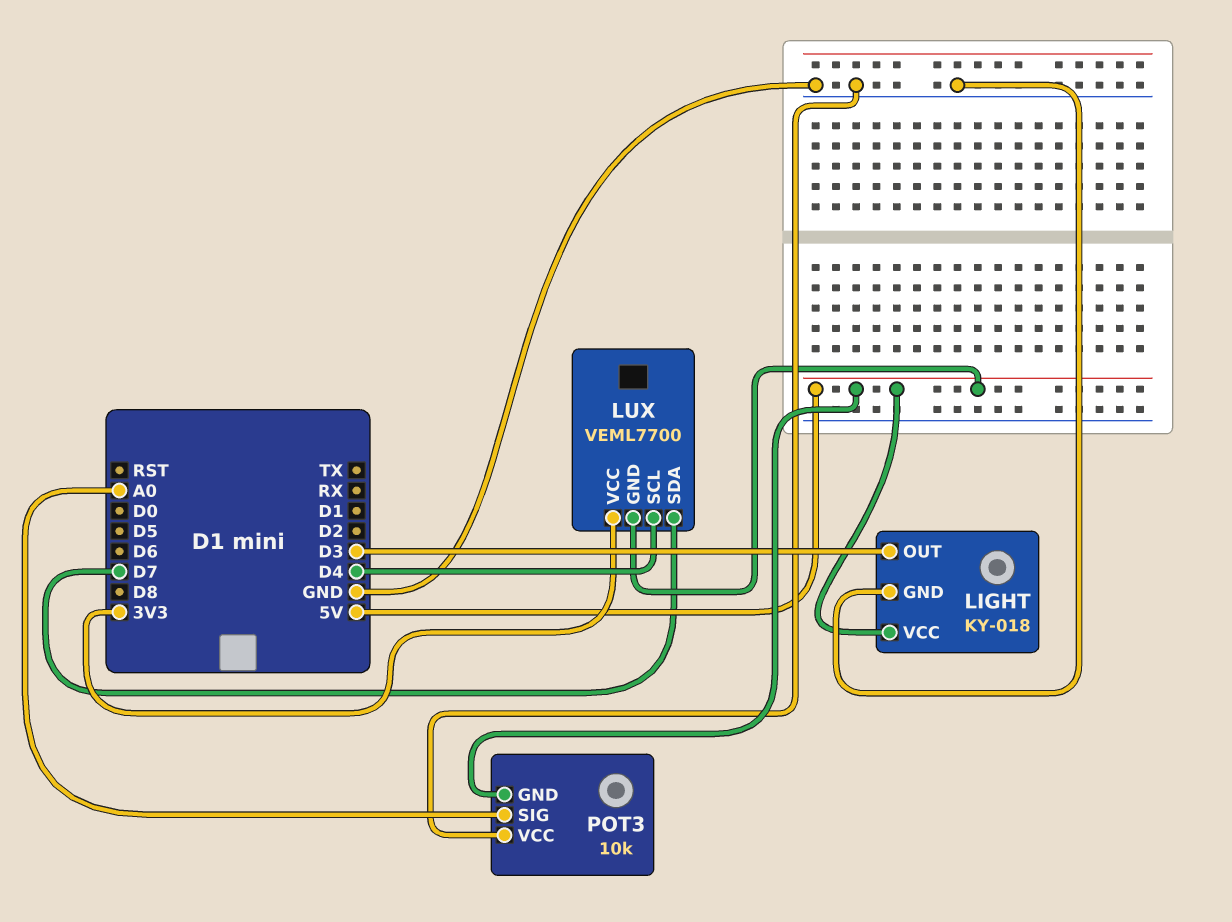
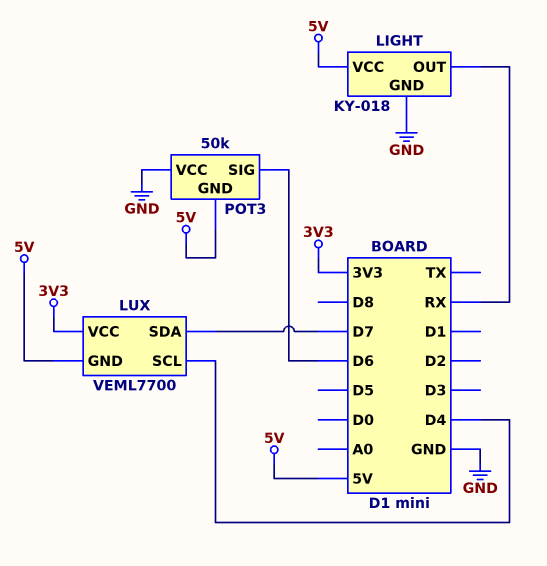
LIGHT pin OUT: D3 -> RX
POT3: 10k -> 50k
POT3 pin SIG: A0 -> D6

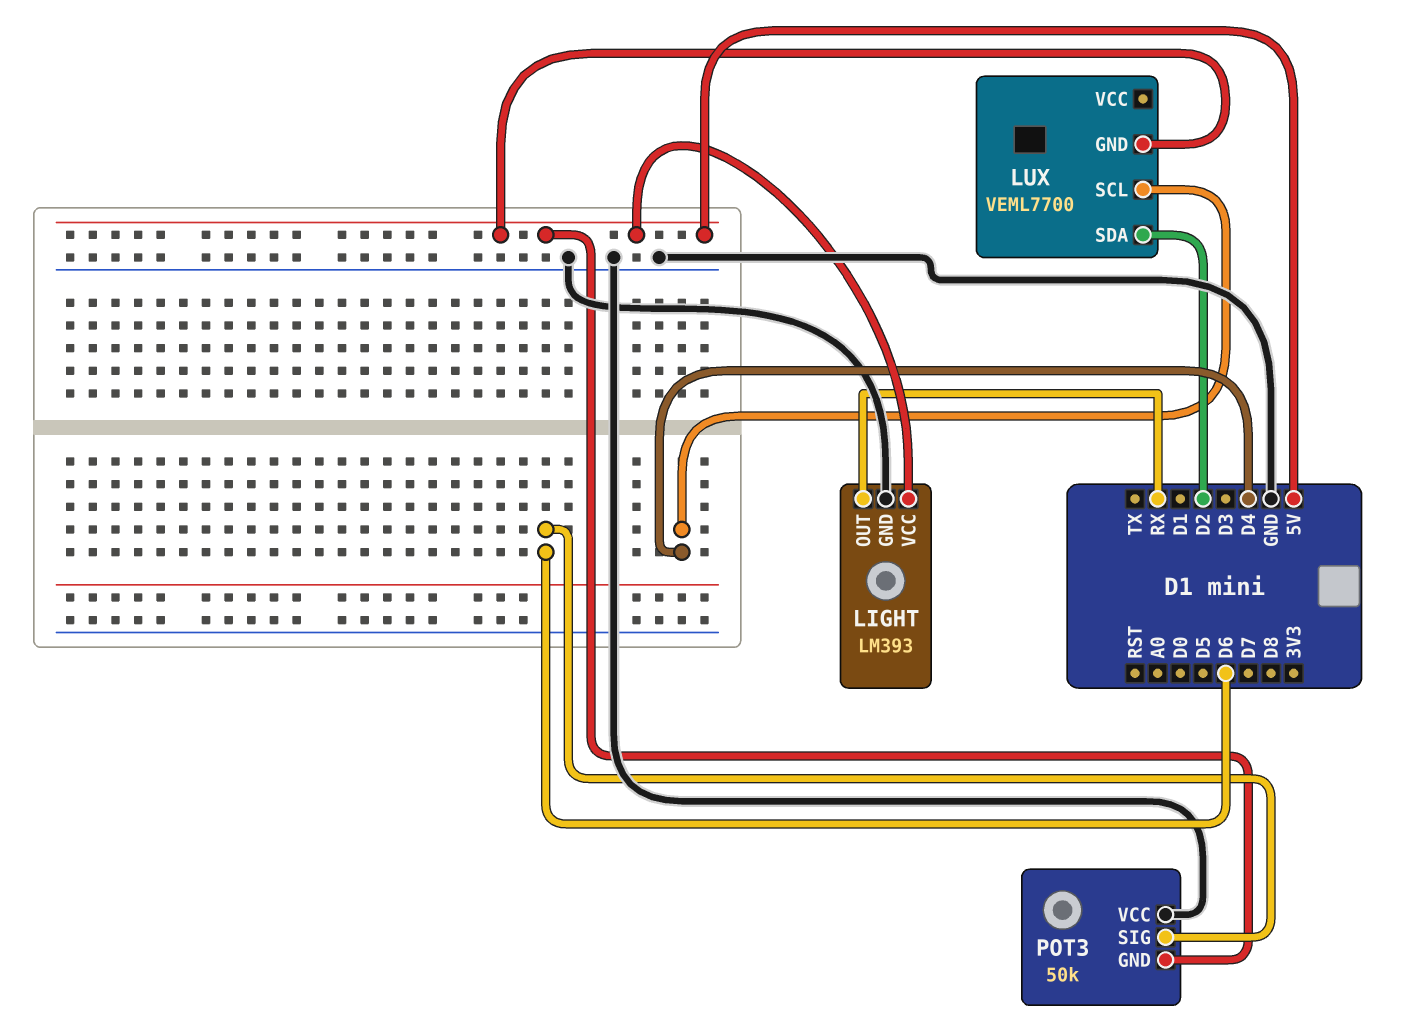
LIGHT: KY-018 -> LM393
LUX pin SDA: D7 -> D2
LUX pin VCC: 3V3 -> none

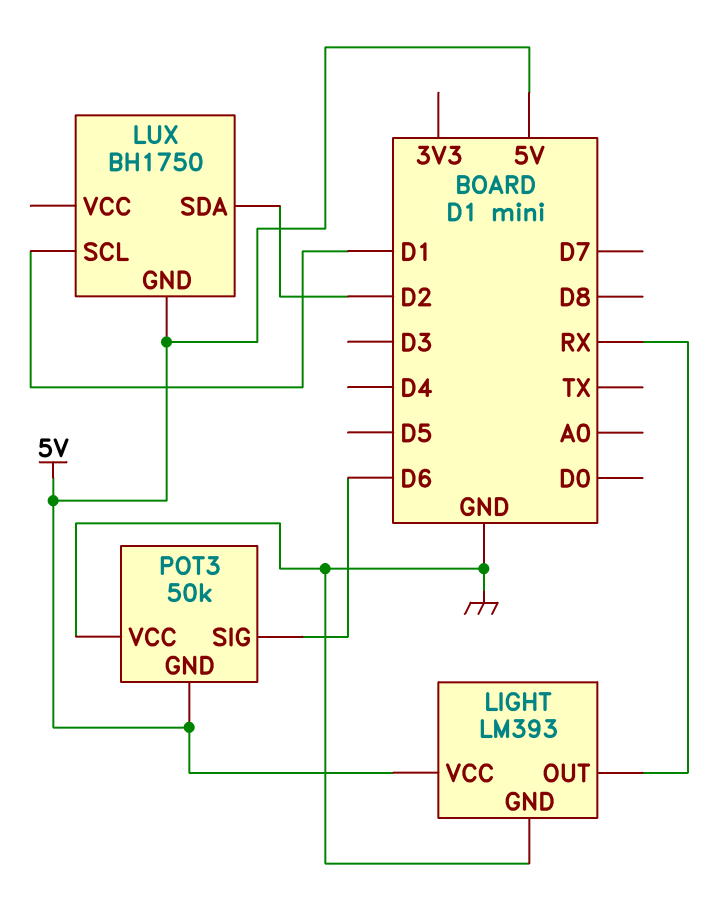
LUX: VEML7700 -> BH1750
LUX pin SCL: D4 -> D1

